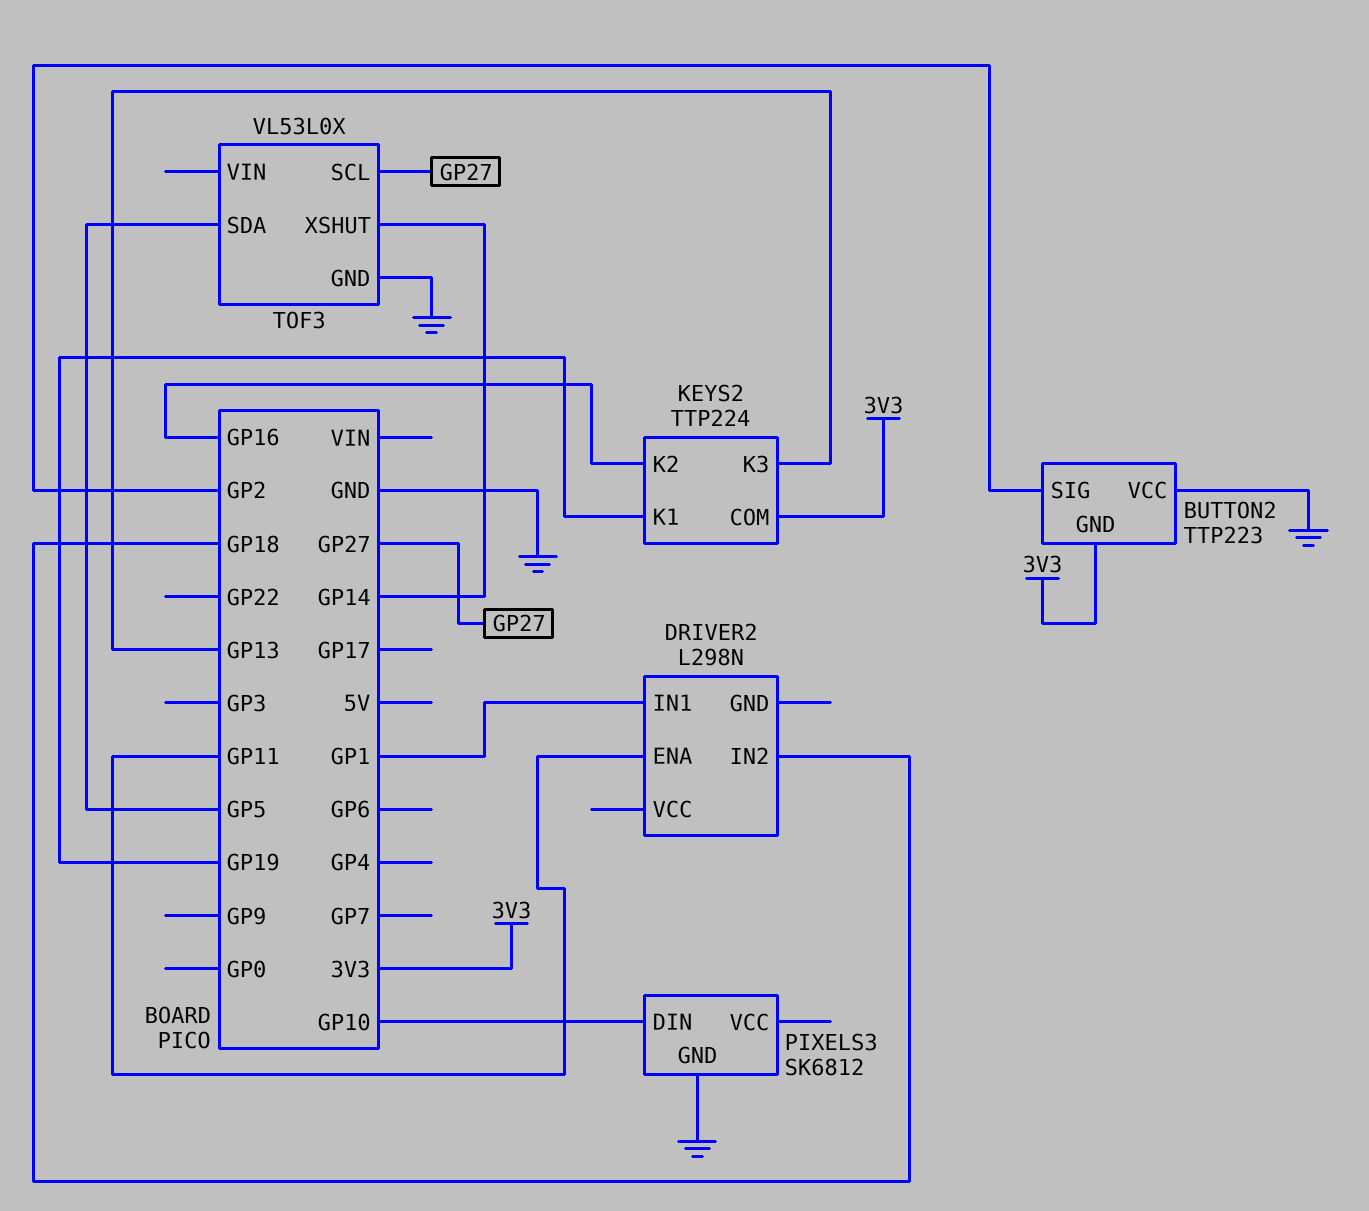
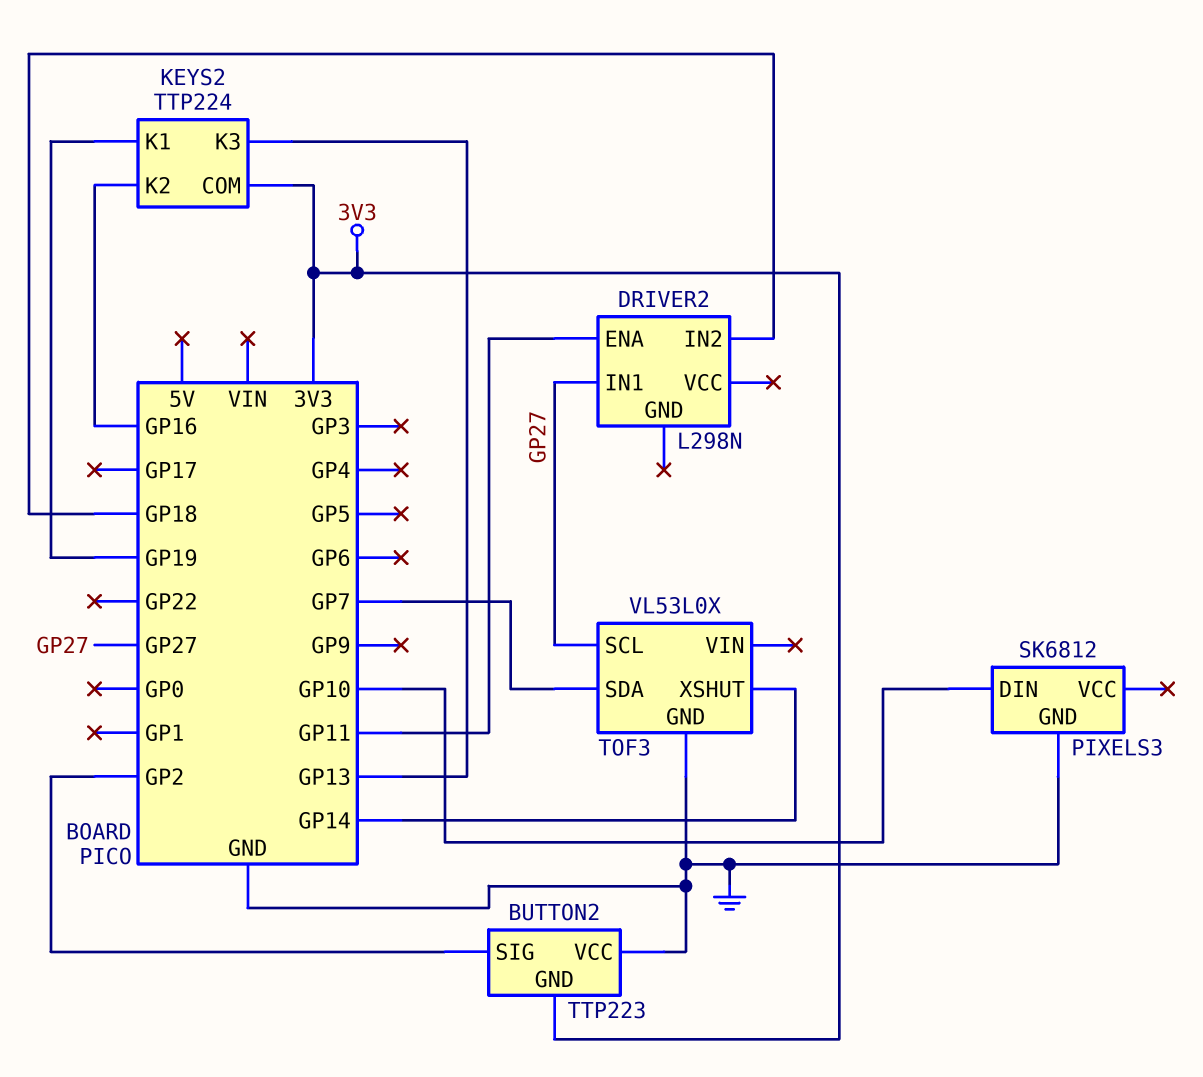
DRIVER2 pin IN1: GP1 -> GP27
TOF3 pin SDA: GP5 -> GP7

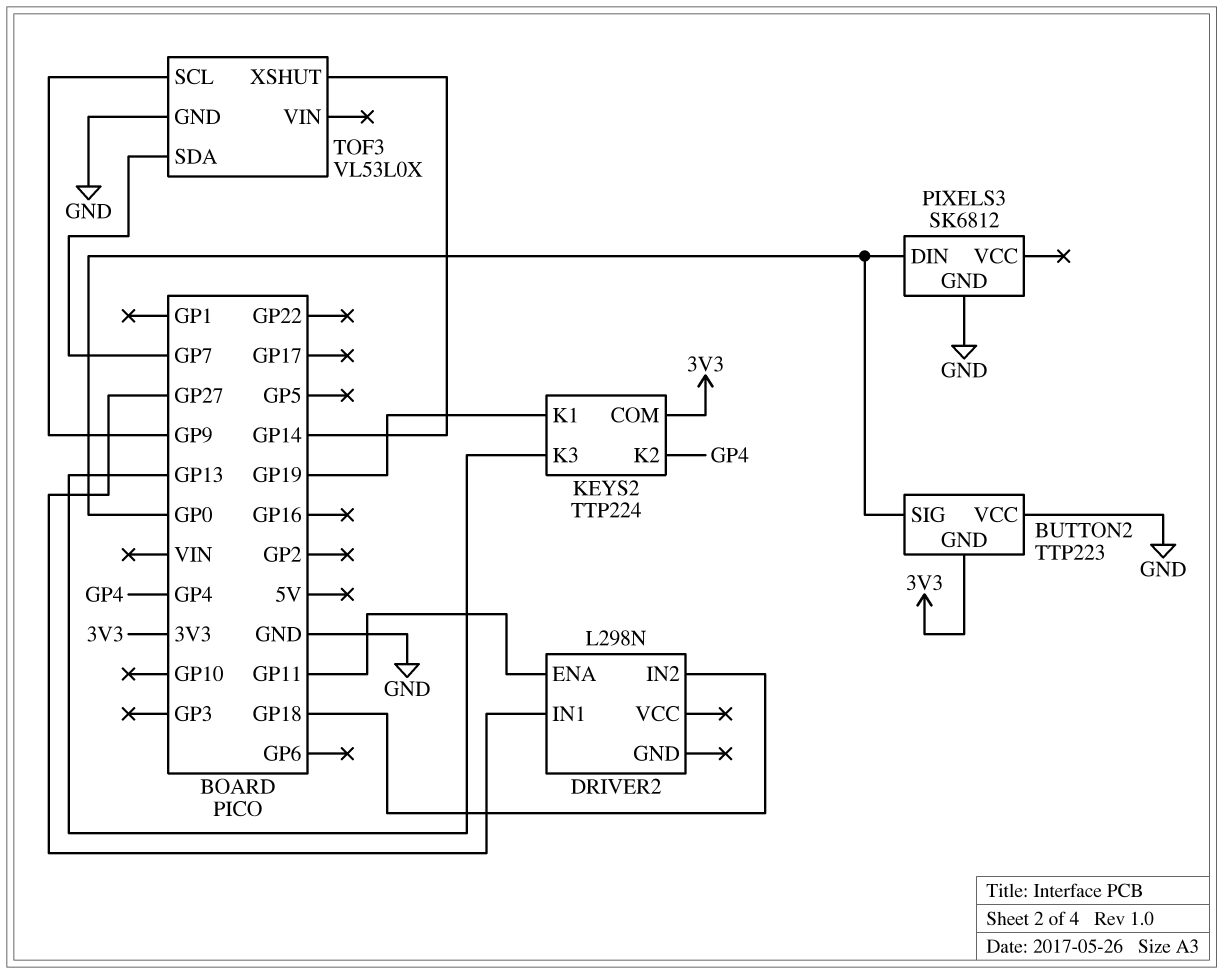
BUTTON2 pin SIG: GP2 -> GP0
KEYS2 pin K2: GP16 -> GP4
PIXELS3 pin DIN: GP10 -> GP0
TOF3 pin SCL: GP27 -> GP9

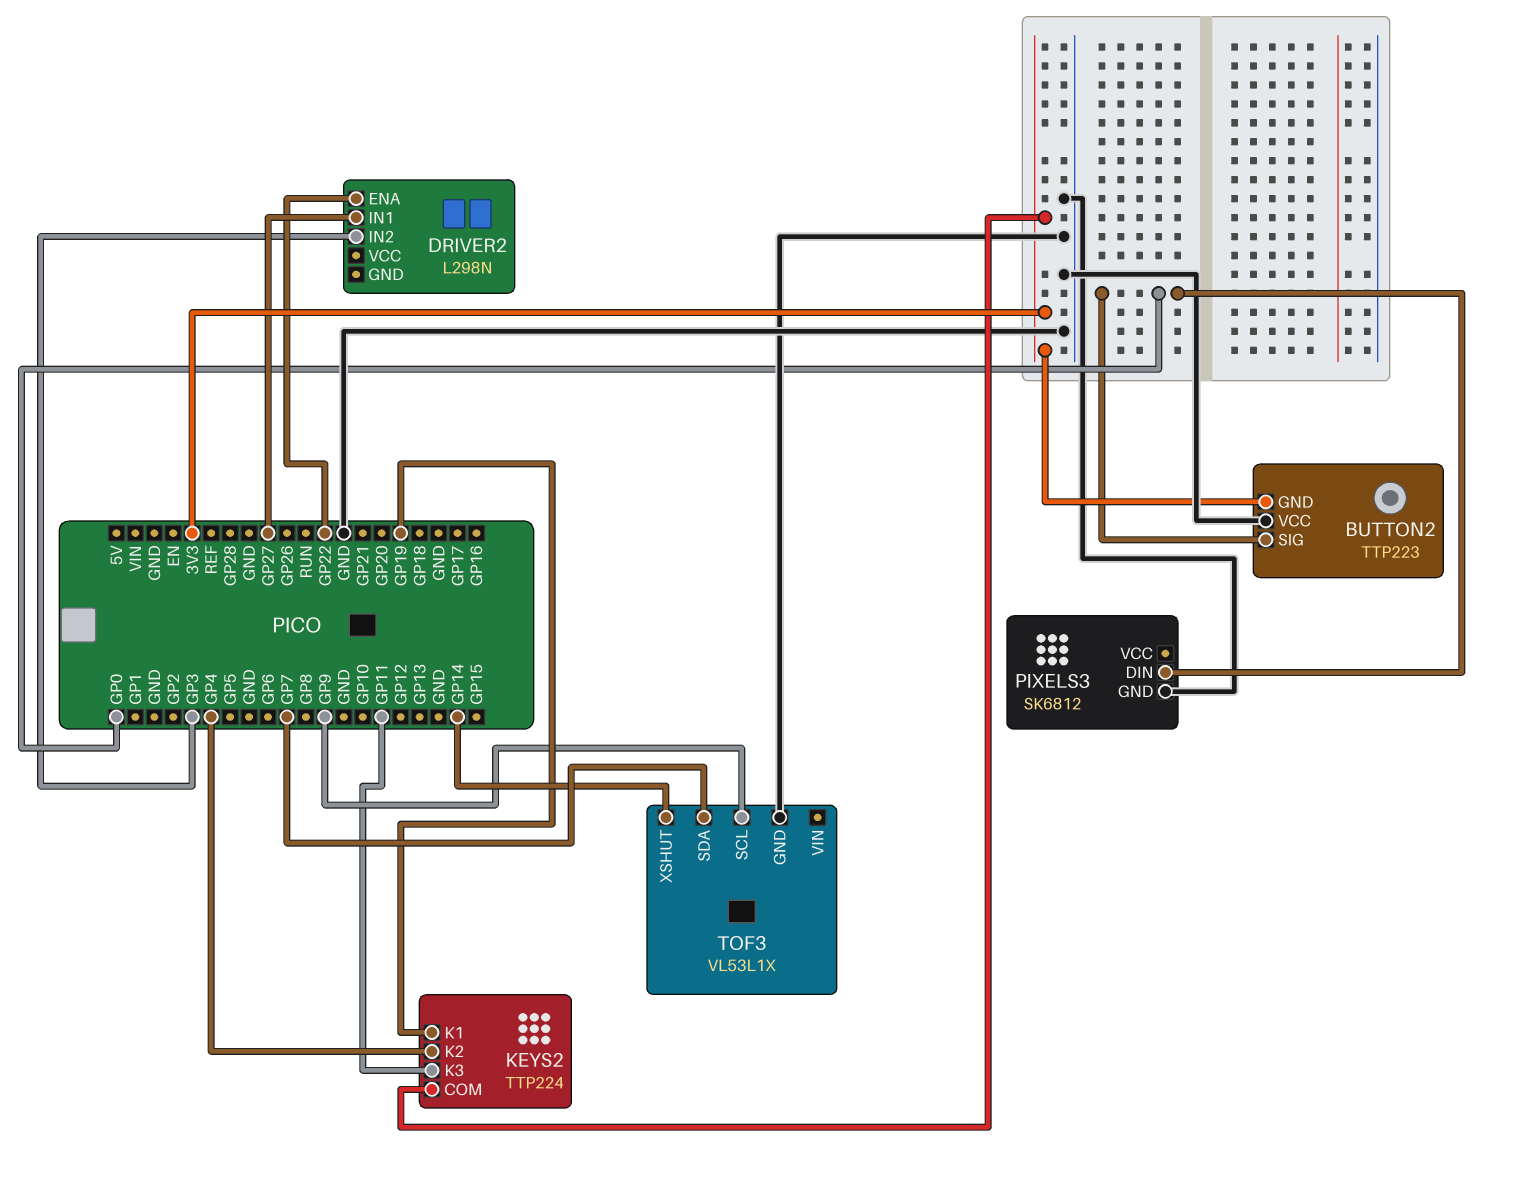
DRIVER2 pin ENA: GP11 -> GP22
DRIVER2 pin IN2: GP18 -> GP3
KEYS2 pin K3: GP13 -> GP11
TOF3: VL53L0X -> VL53L1X

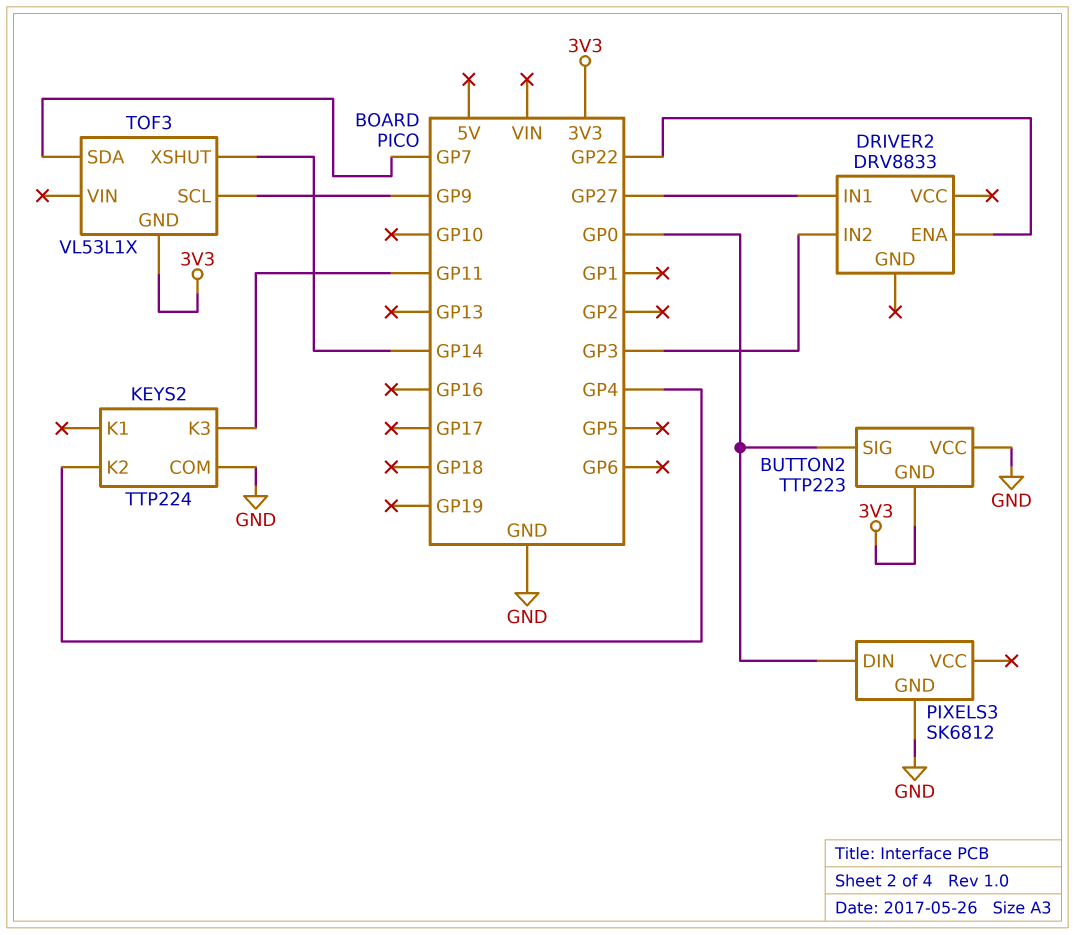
DRIVER2: L298N -> DRV8833
KEYS2 pin COM: 3V3 -> GND
KEYS2 pin K1: GP19 -> none
TOF3 pin GND: GND -> 3V3

